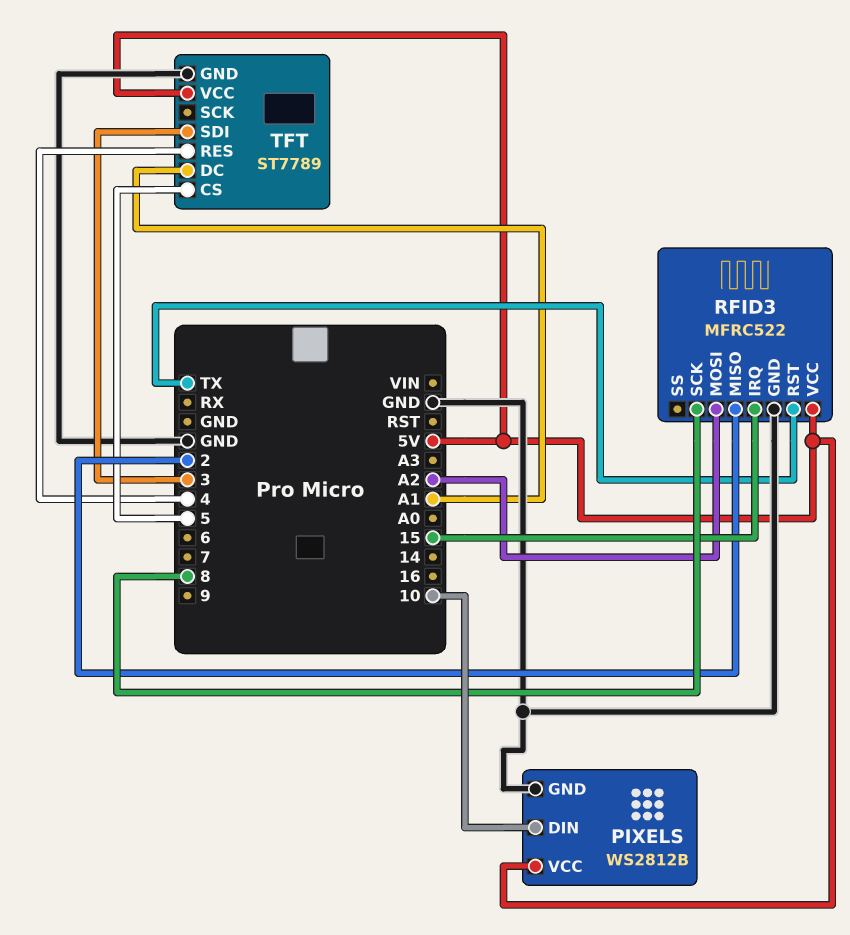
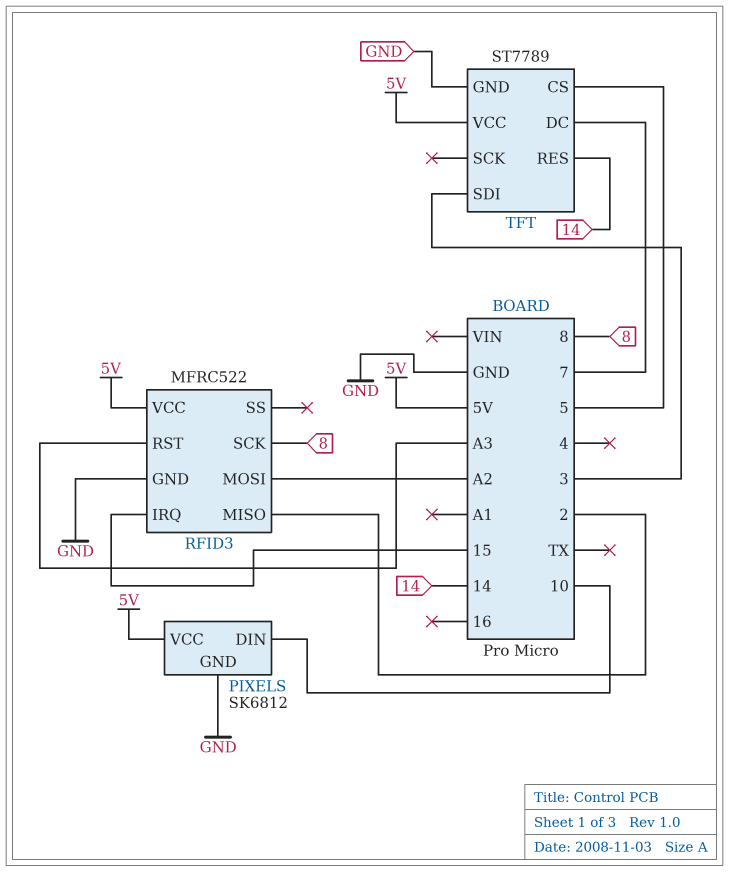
PIXELS: WS2812B -> SK6812
RFID3 pin RST: TX -> A3
TFT pin DC: A1 -> 7
TFT pin RES: 4 -> 14

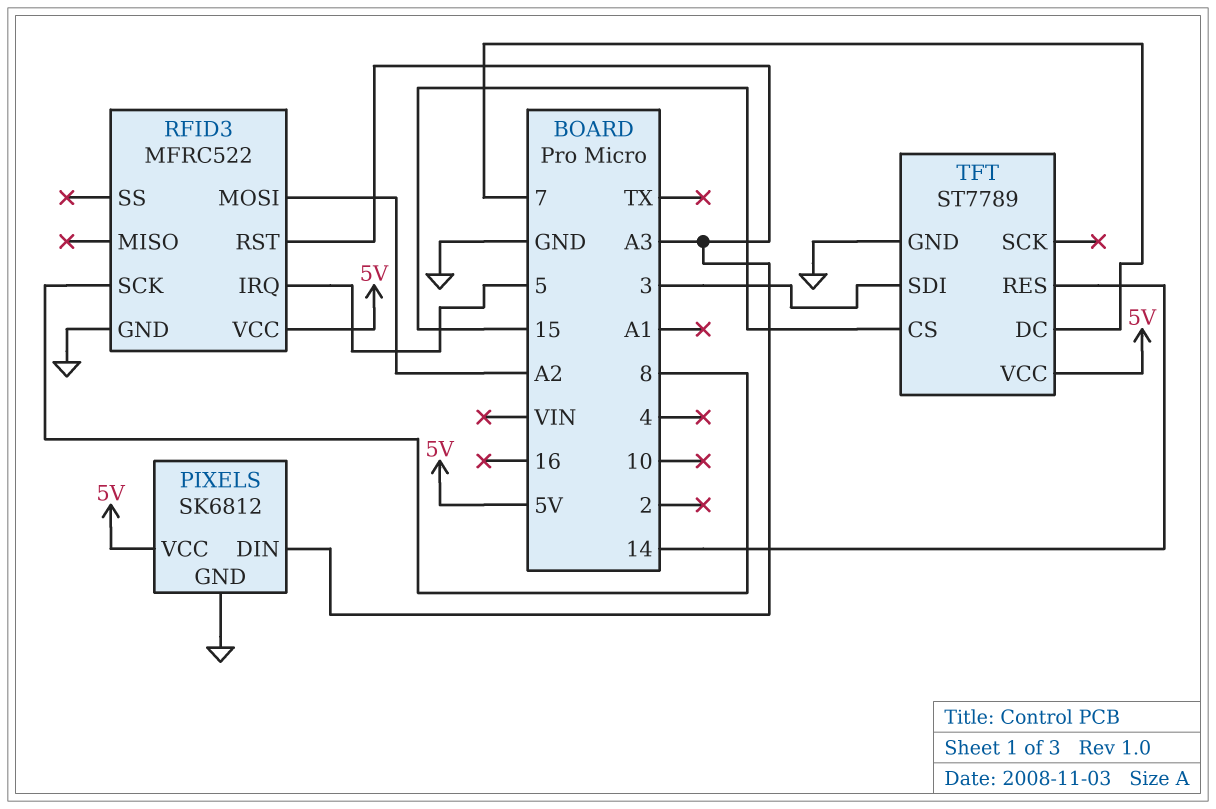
PIXELS pin DIN: 10 -> A3
RFID3 pin IRQ: 15 -> 5
RFID3 pin MISO: 2 -> none
TFT pin CS: 5 -> 15

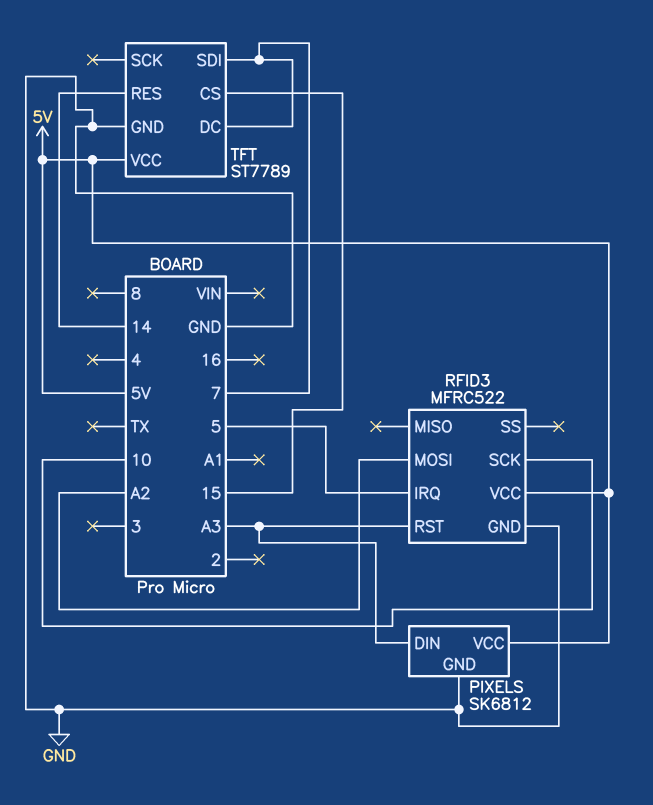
RFID3 pin SCK: 8 -> 10
TFT pin SDI: 3 -> 7

